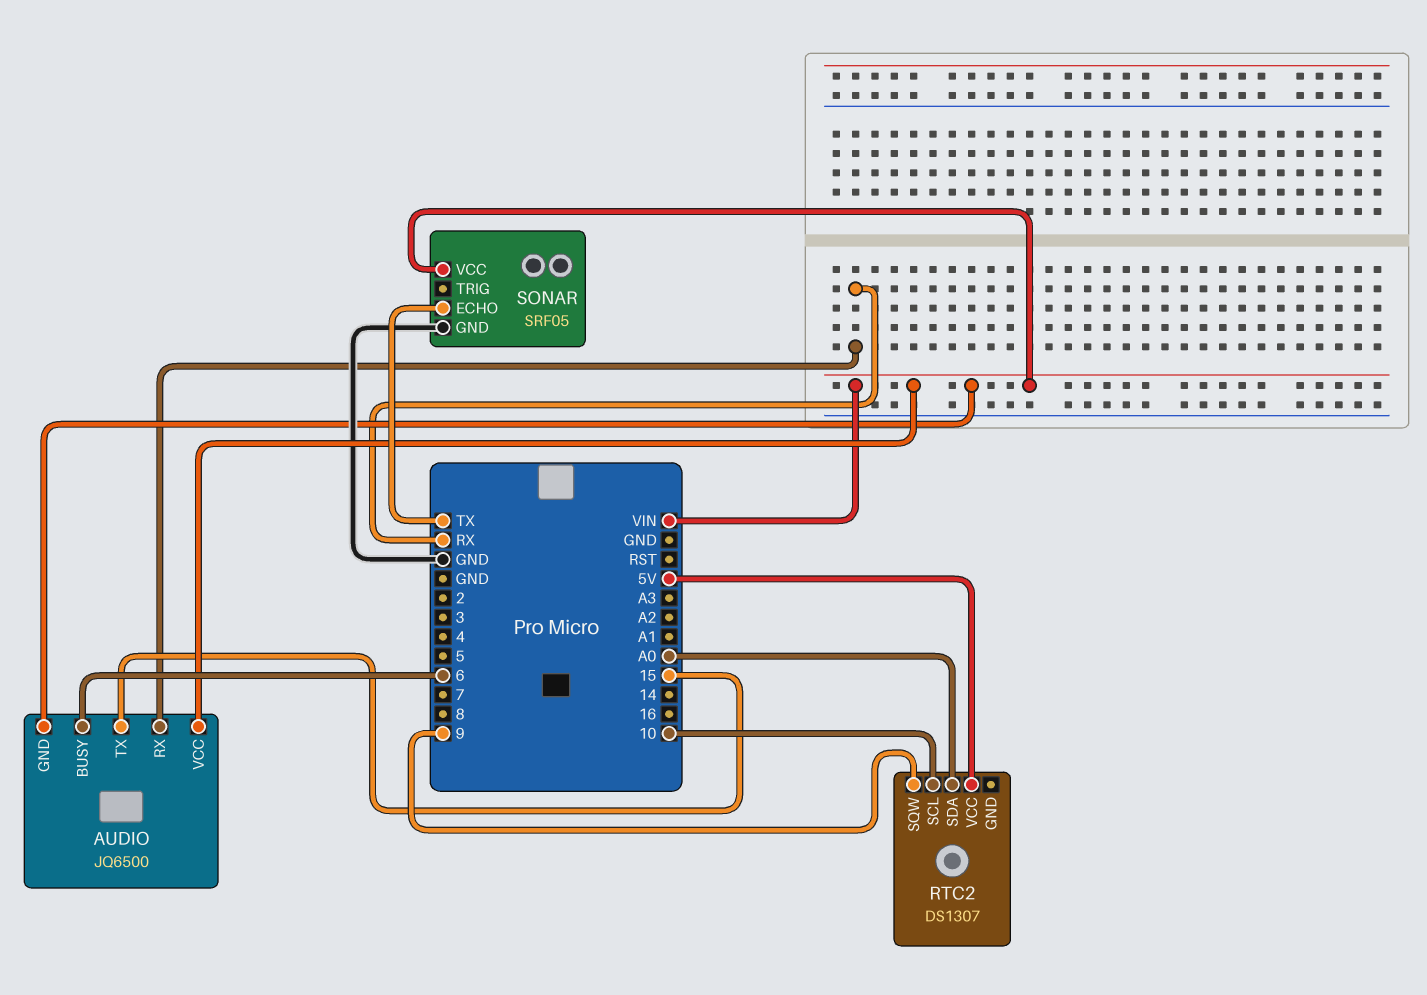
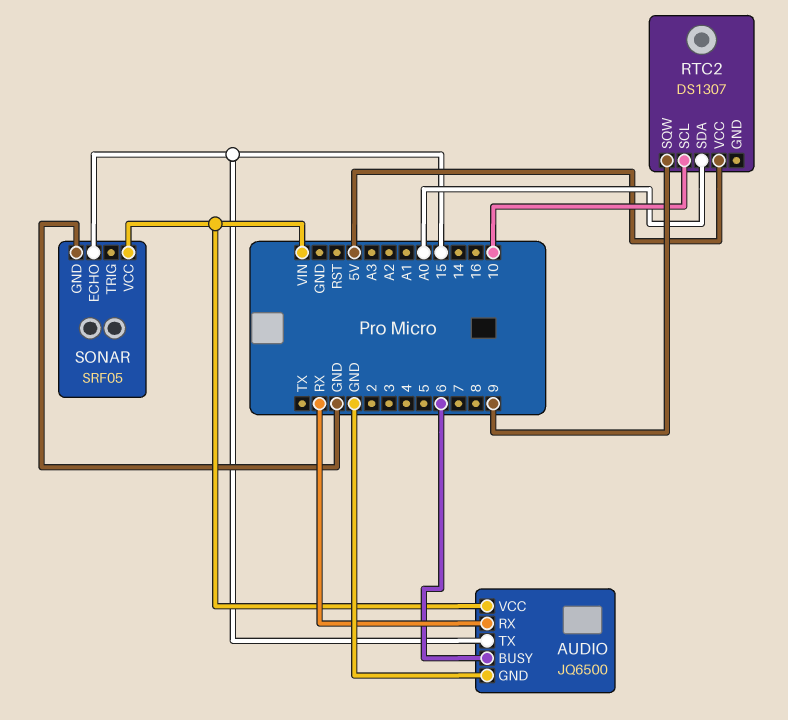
AUDIO pin GND: VIN -> GND
SONAR pin ECHO: TX -> 15

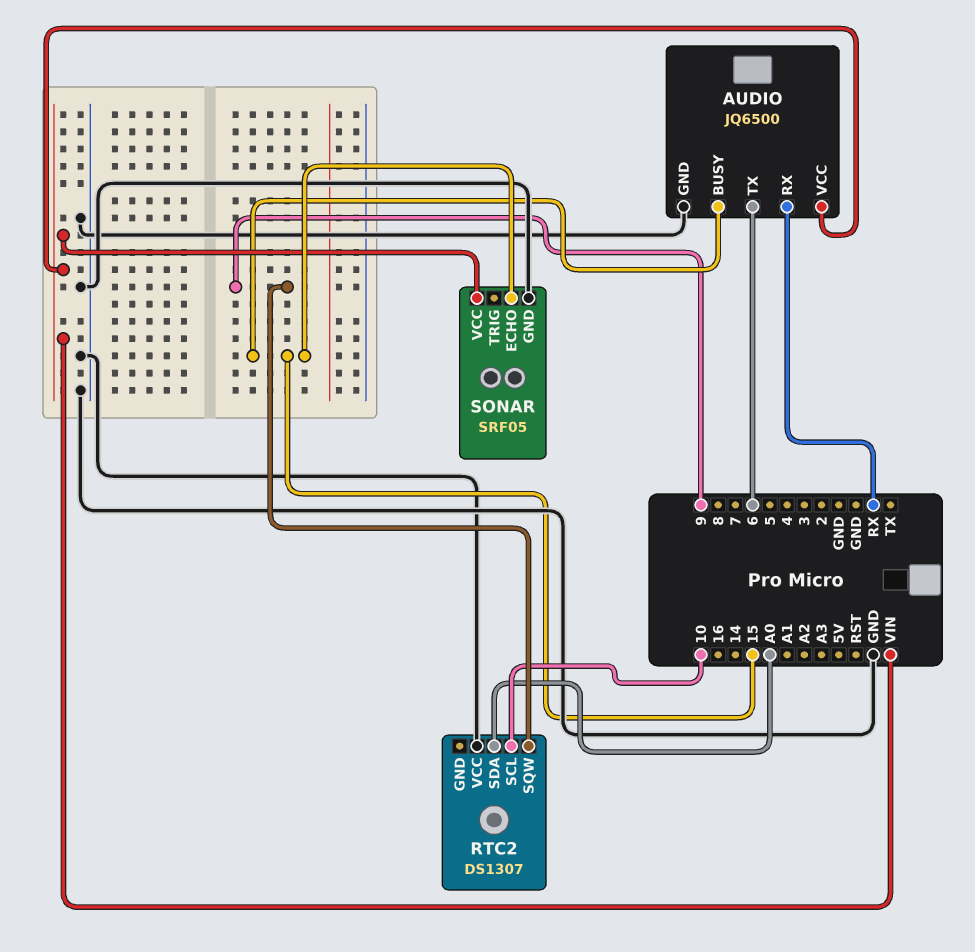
AUDIO pin BUSY: 6 -> 15
AUDIO pin TX: 15 -> 6
RTC2 pin VCC: 5V -> GND

